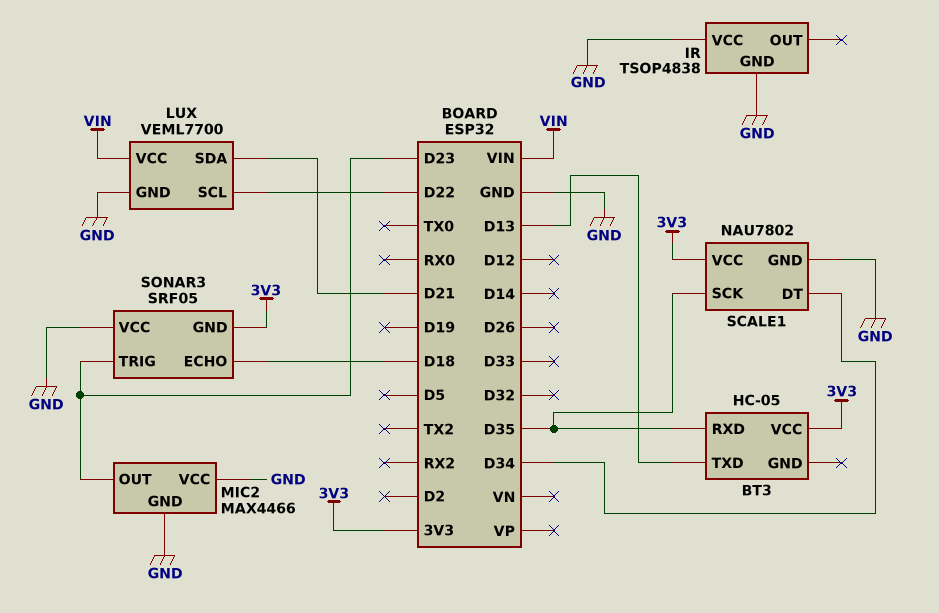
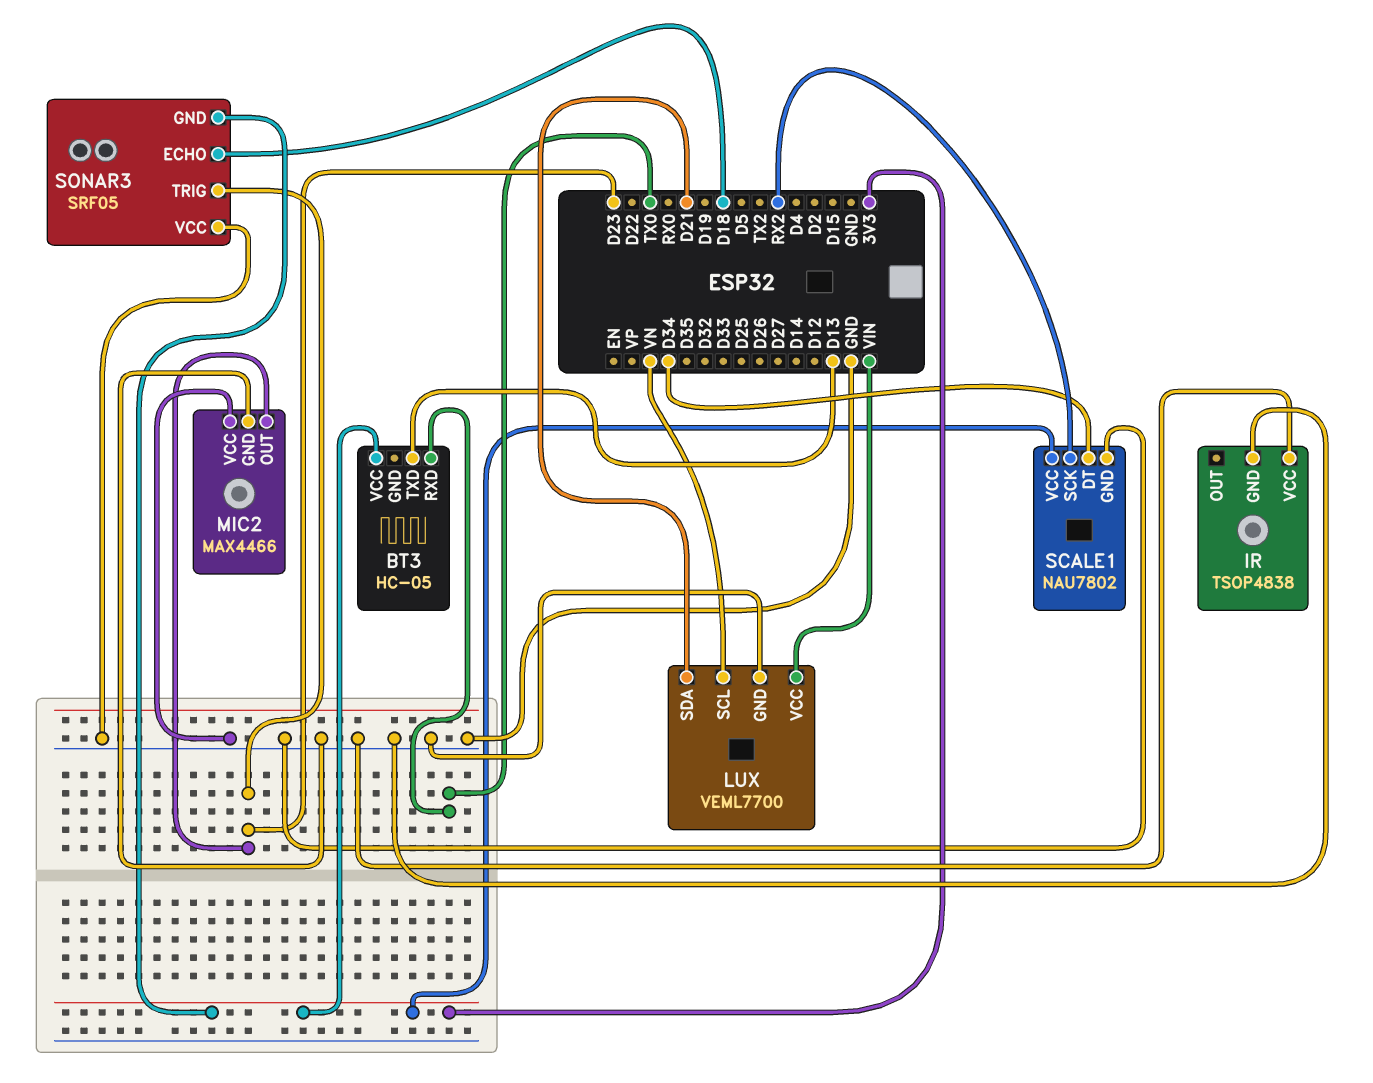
BT3 pin RXD: D35 -> TX0
LUX pin SCL: D22 -> VN
SCALE1 pin SCK: D35 -> RX2

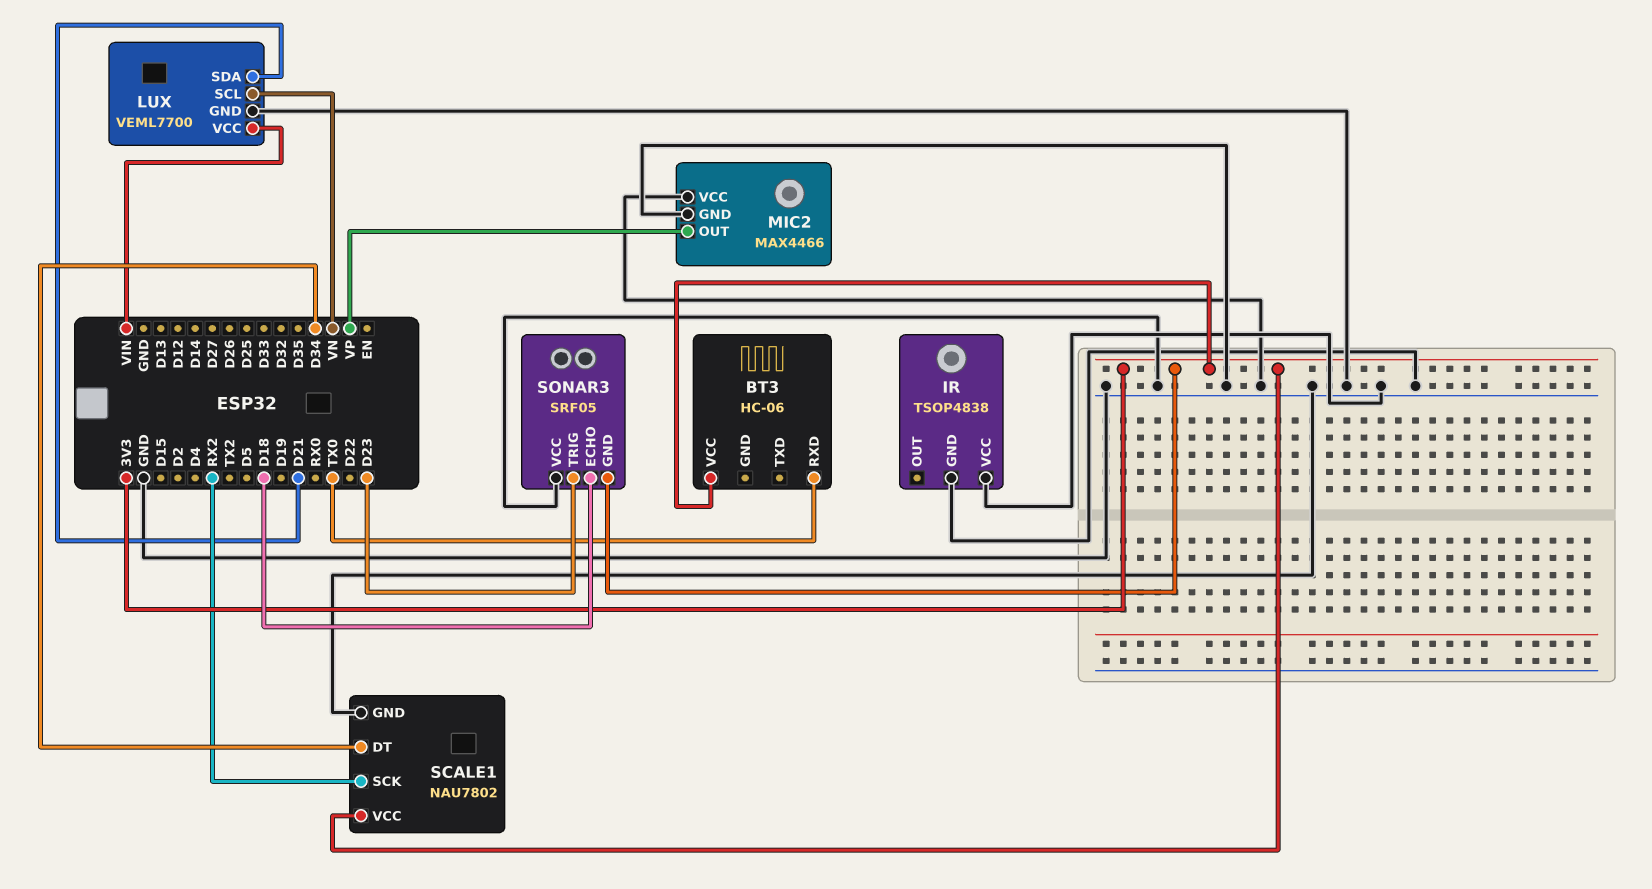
BT3: HC-05 -> HC-06
BT3 pin TXD: D13 -> none
MIC2 pin OUT: D23 -> VP

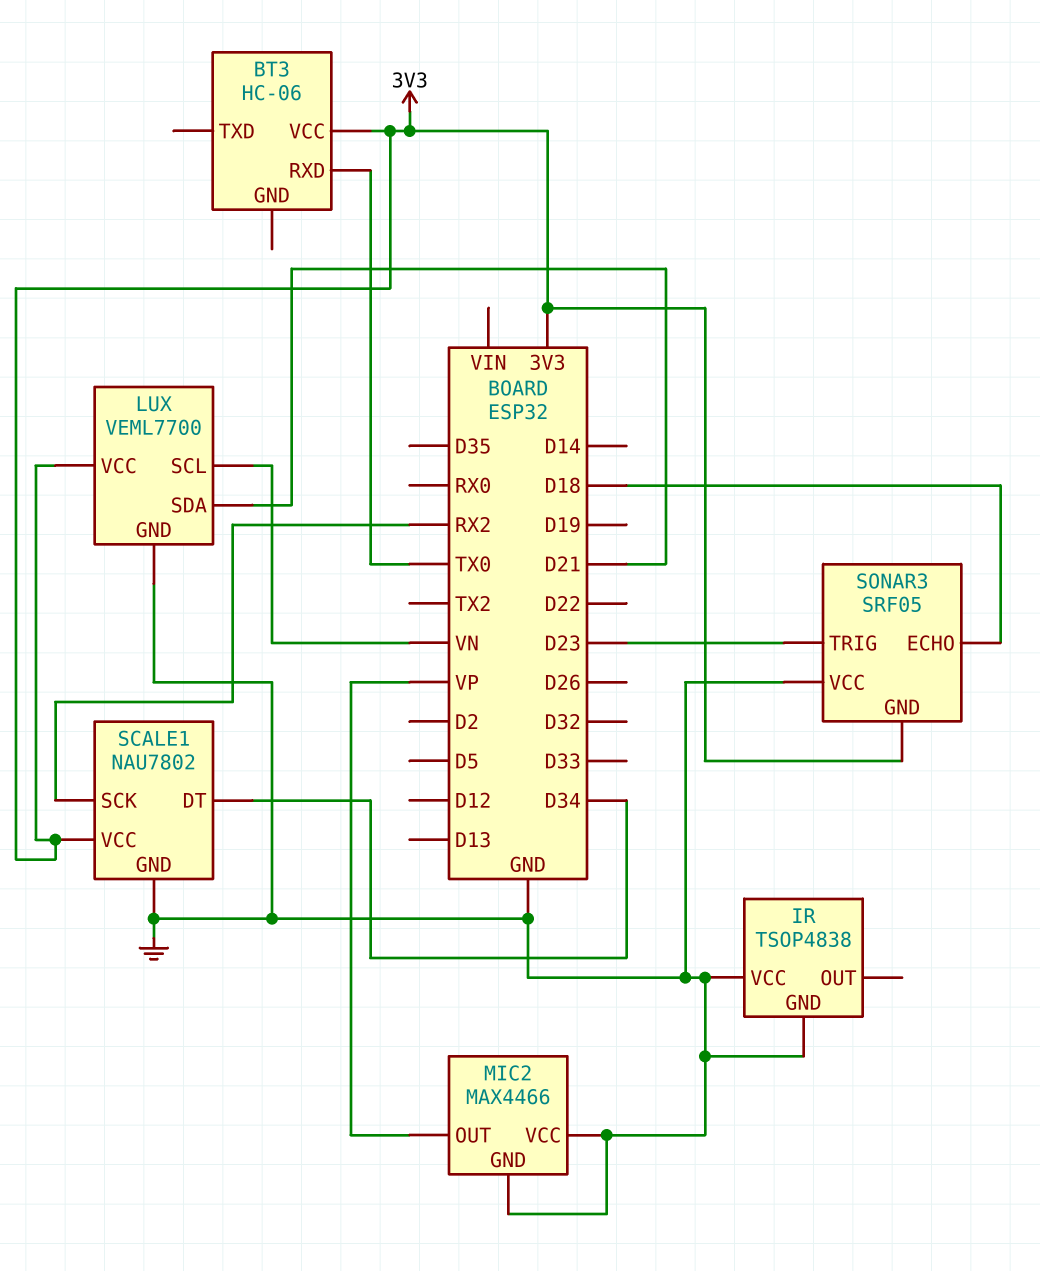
LUX pin VCC: VIN -> 3V3

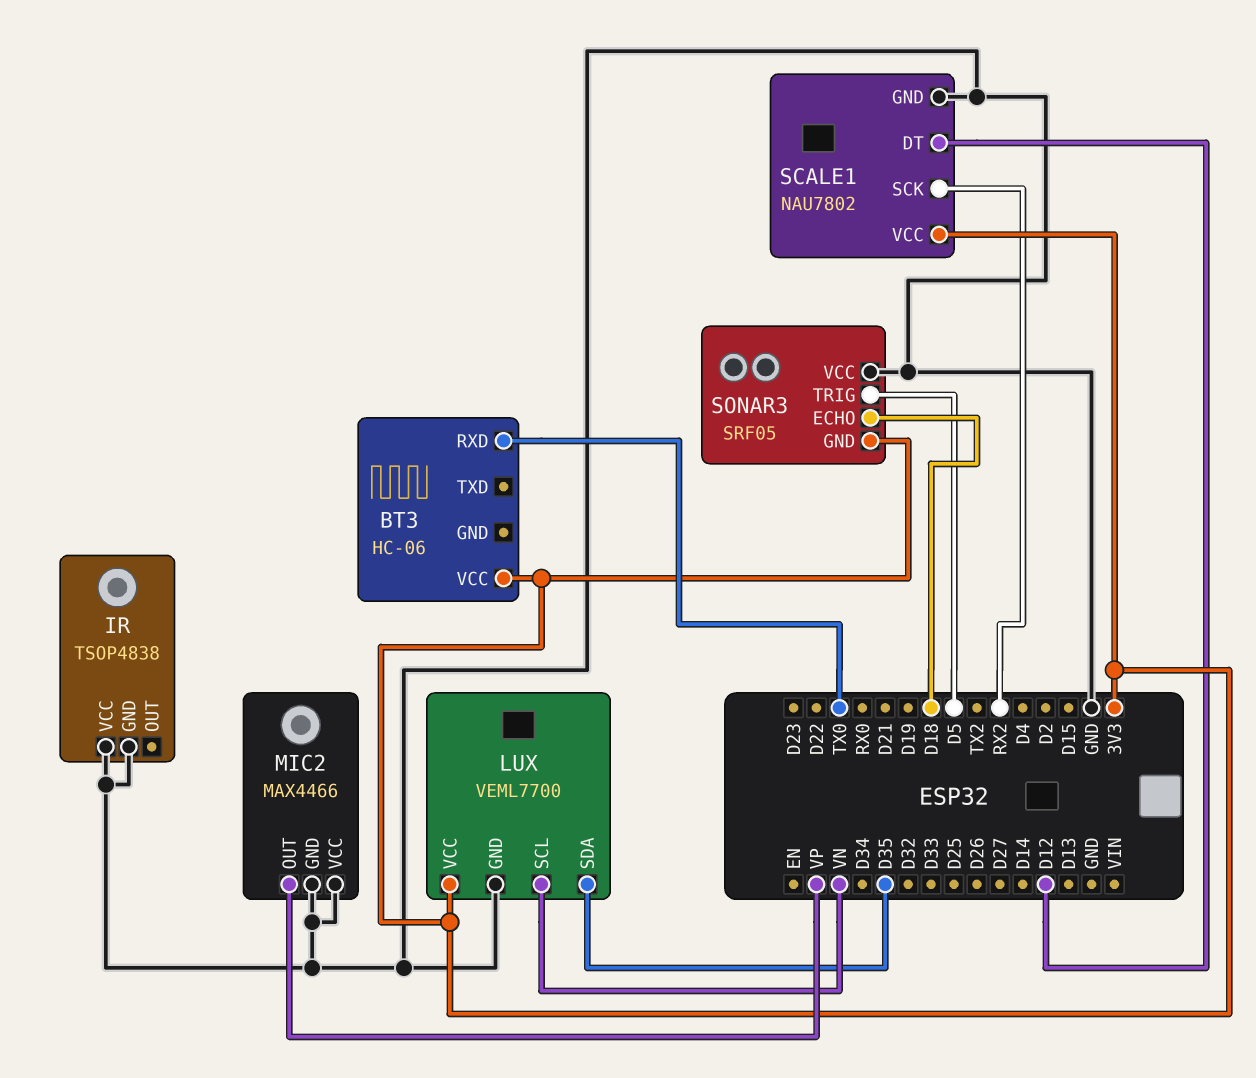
LUX pin SDA: D21 -> D35
SCALE1 pin DT: D34 -> D12
SONAR3 pin TRIG: D23 -> D5

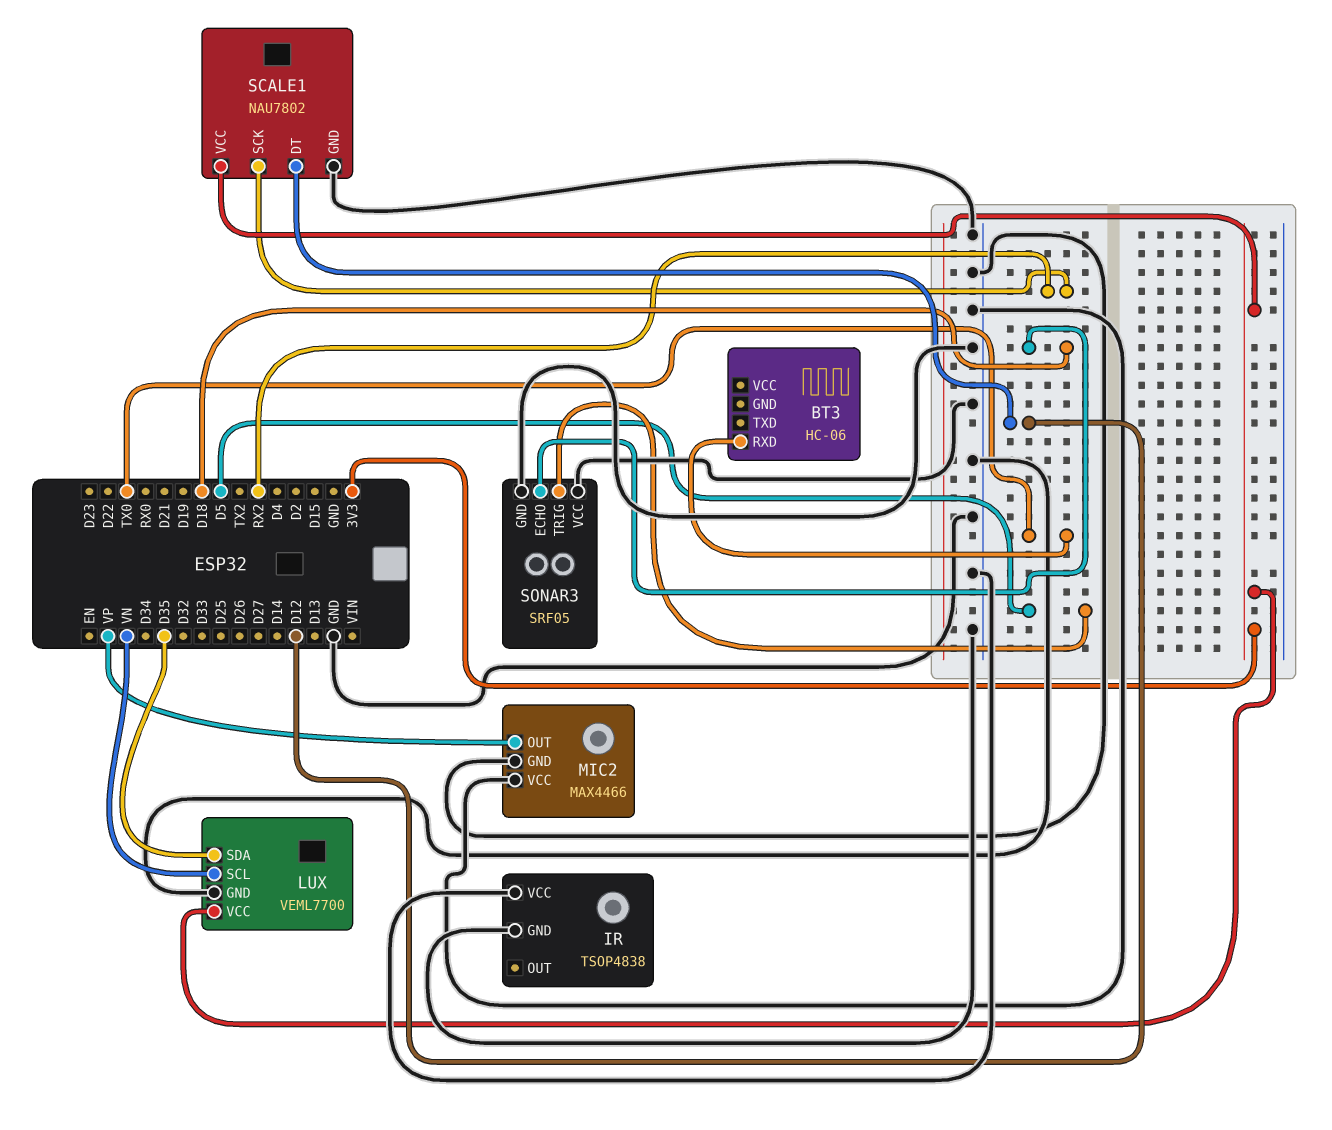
BT3 pin VCC: 3V3 -> none
SONAR3 pin GND: 3V3 -> GND

